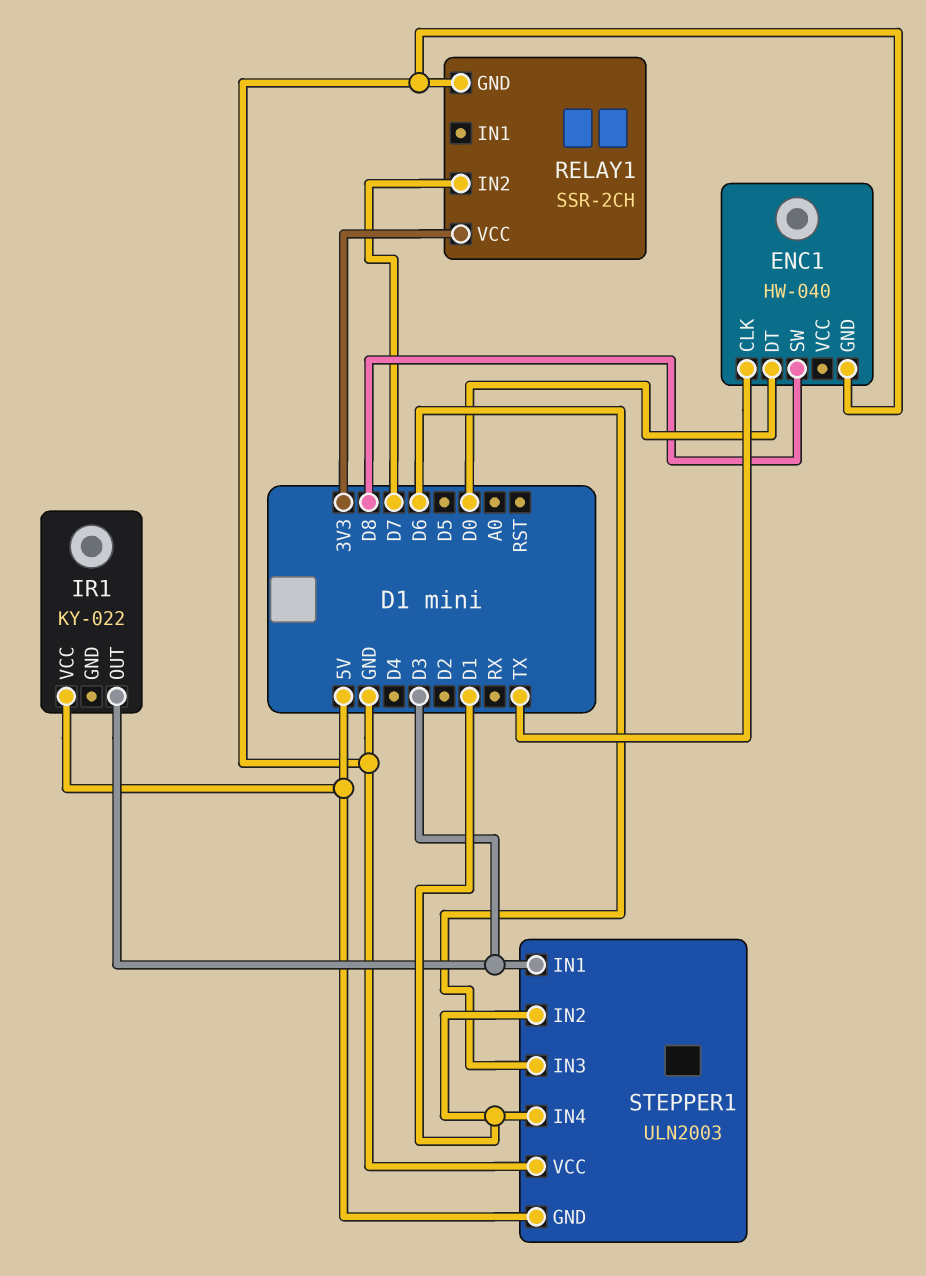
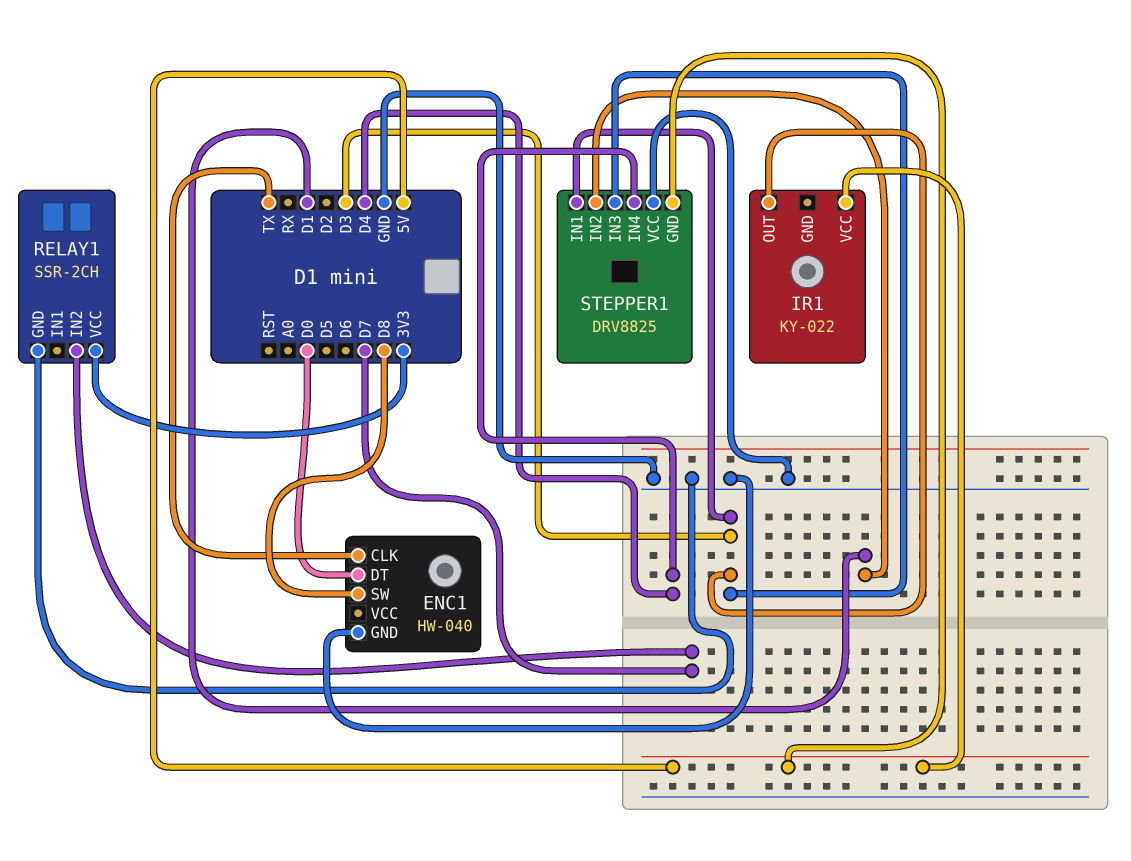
STEPPER1: ULN2003 -> DRV8825
STEPPER1 pin IN3: D6 -> D3
STEPPER1 pin IN4: D1 -> D4

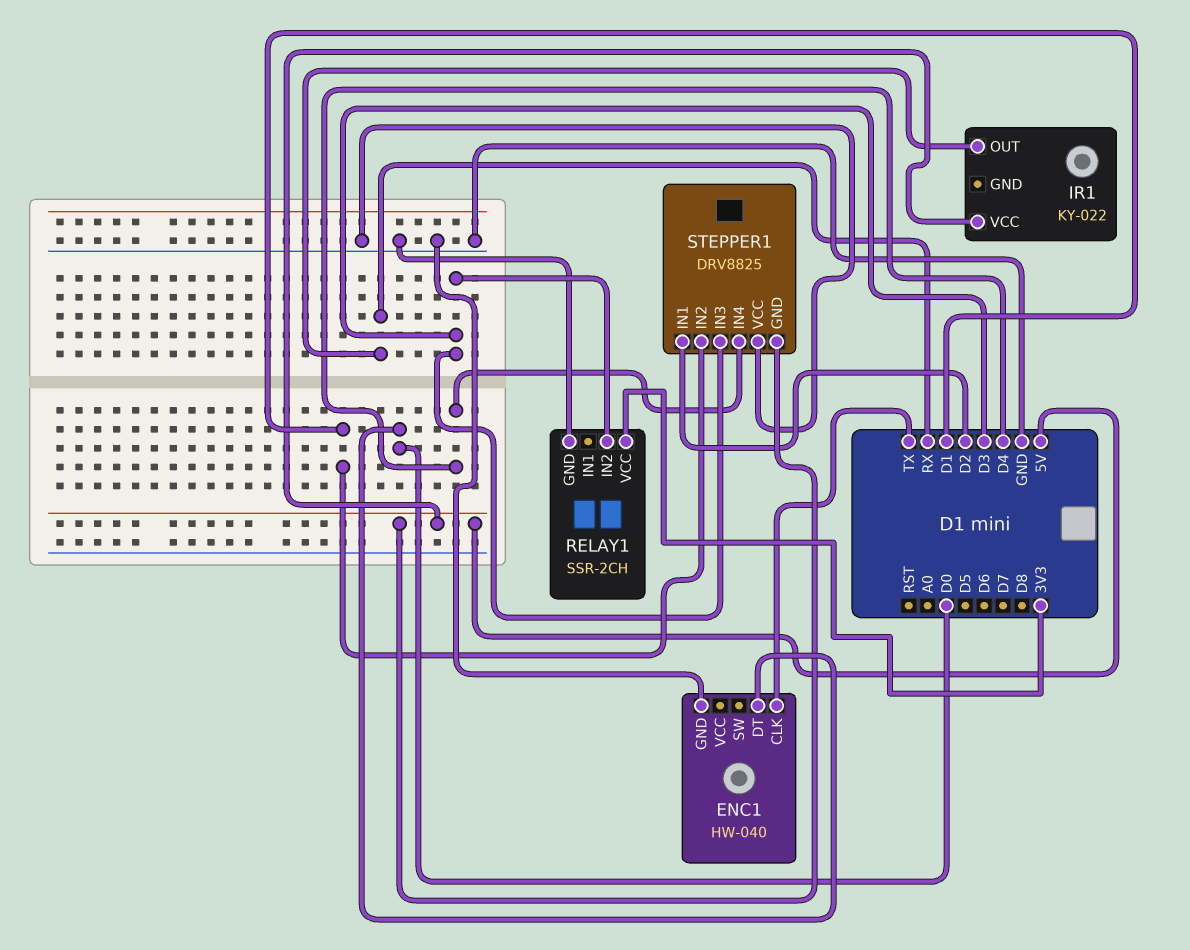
ENC1 pin SW: D8 -> none
IR1 pin OUT: D3 -> RX
RELAY1 pin IN2: D7 -> D3
STEPPER1 pin IN1: D3 -> D2

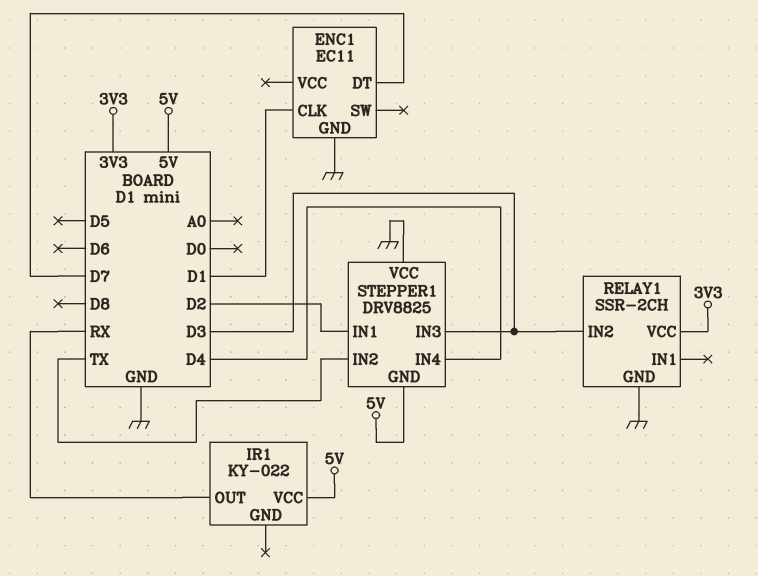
ENC1: HW-040 -> EC11
ENC1 pin CLK: TX -> D1
ENC1 pin DT: D0 -> D7
STEPPER1 pin IN2: D1 -> TX

